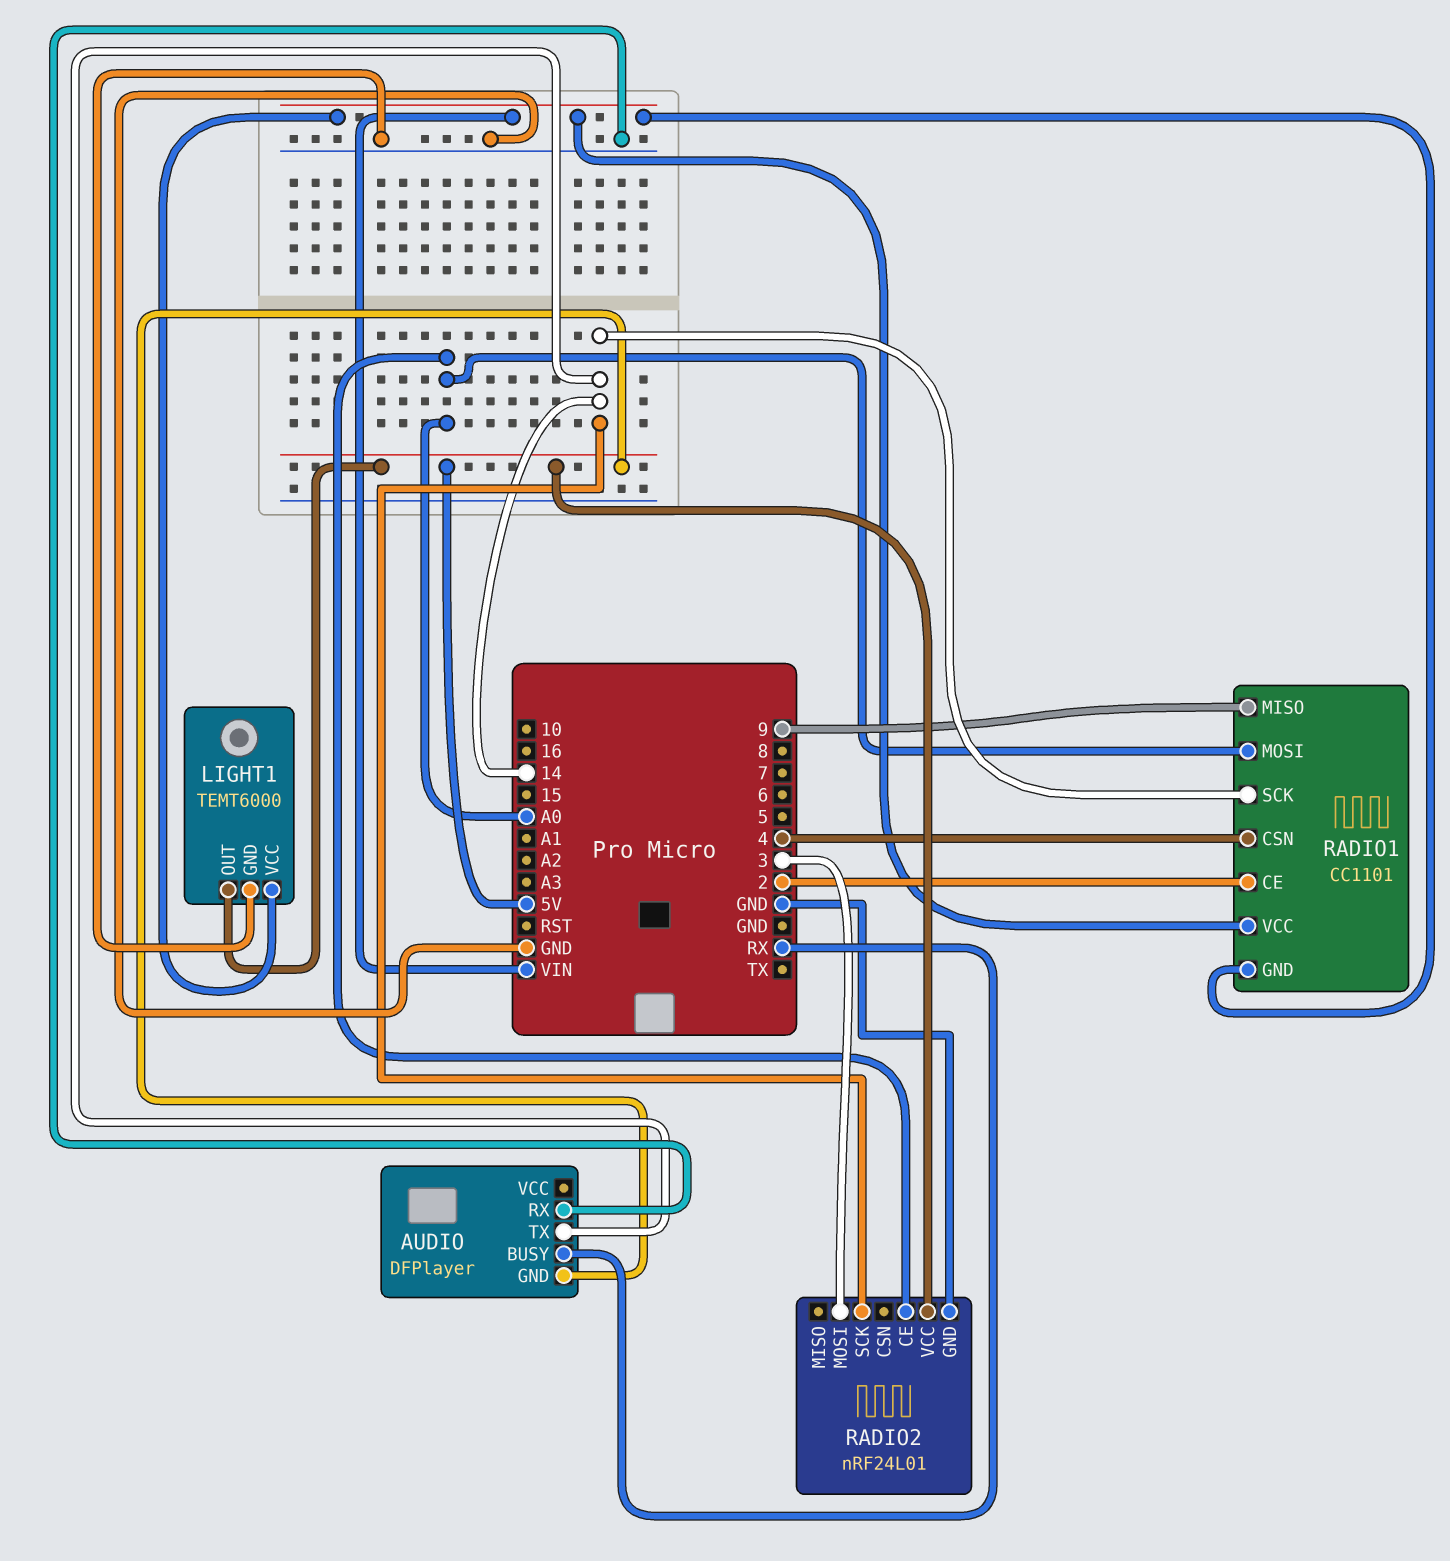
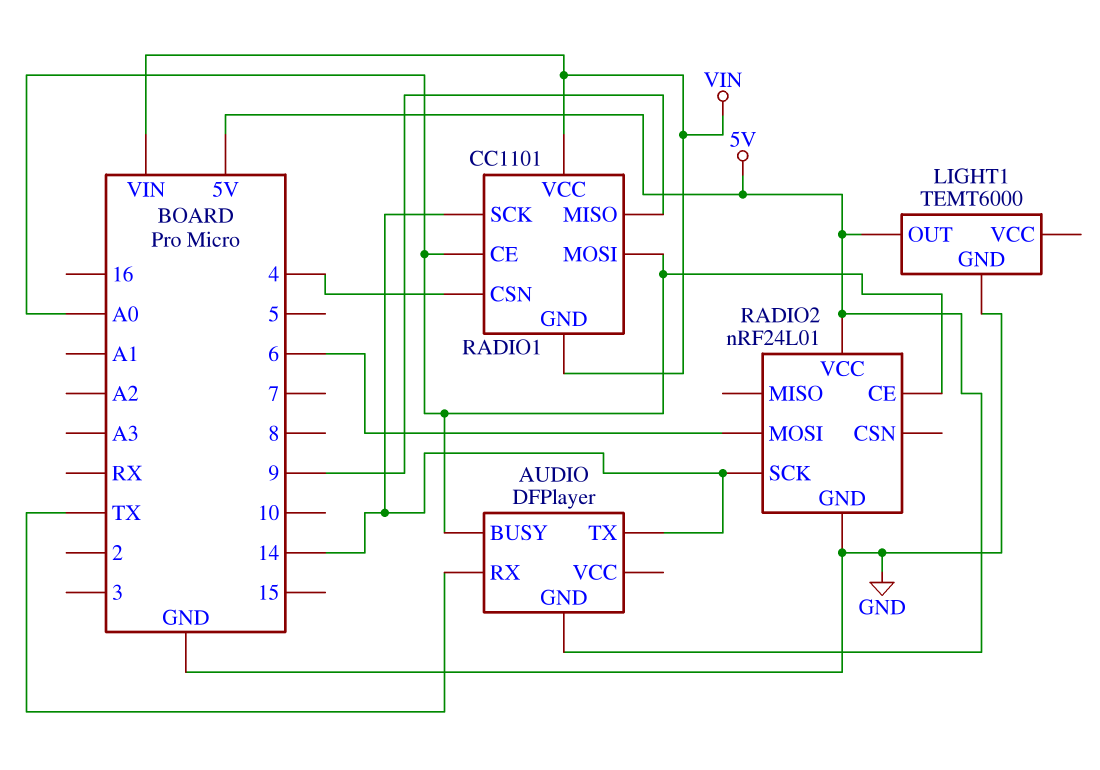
AUDIO pin BUSY: RX -> A0
AUDIO pin RX: GND -> TX
LIGHT1 pin VCC: VIN -> none
RADIO1 pin CE: 2 -> A0
RADIO2 pin MOSI: 3 -> 6

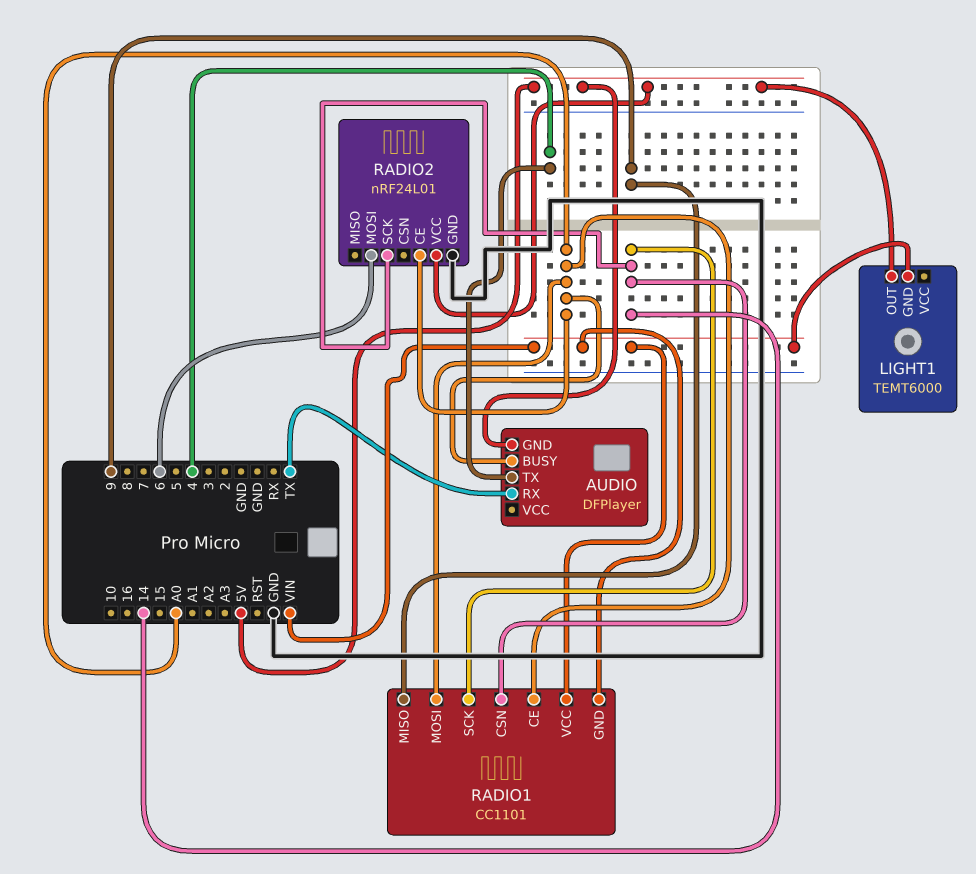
AUDIO pin TX: 14 -> 4
LIGHT1 pin GND: GND -> VIN
RADIO1 pin CSN: 4 -> 14

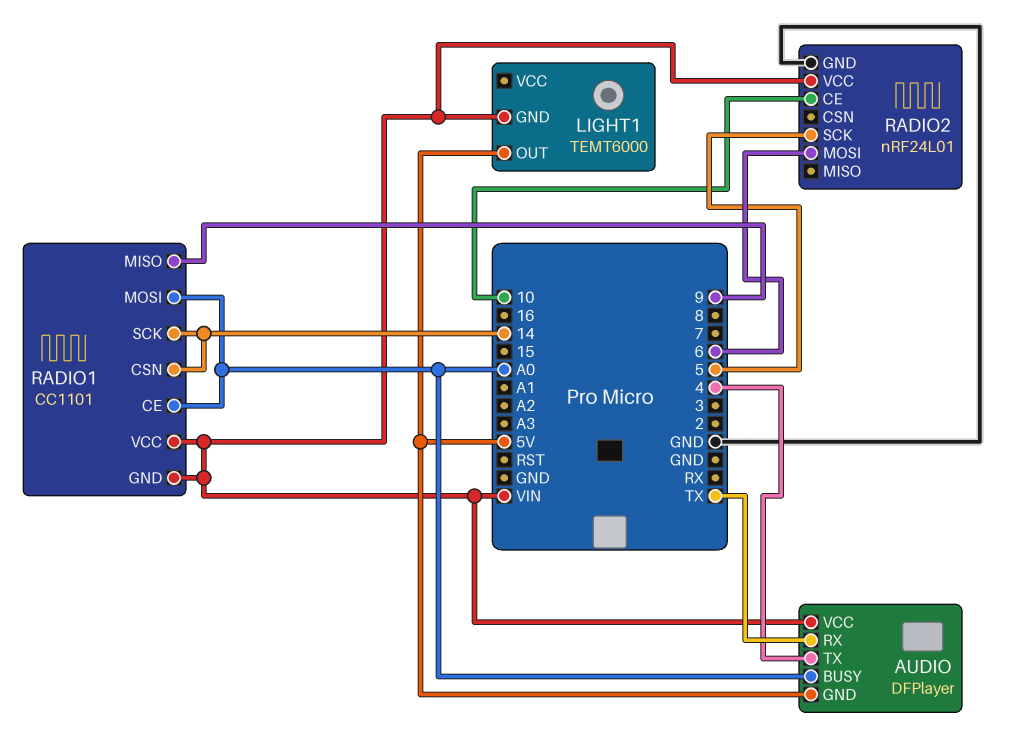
AUDIO pin VCC: none -> VIN
RADIO2 pin CE: A0 -> 10
RADIO2 pin SCK: 14 -> 5
RADIO2 pin VCC: 5V -> VIN

